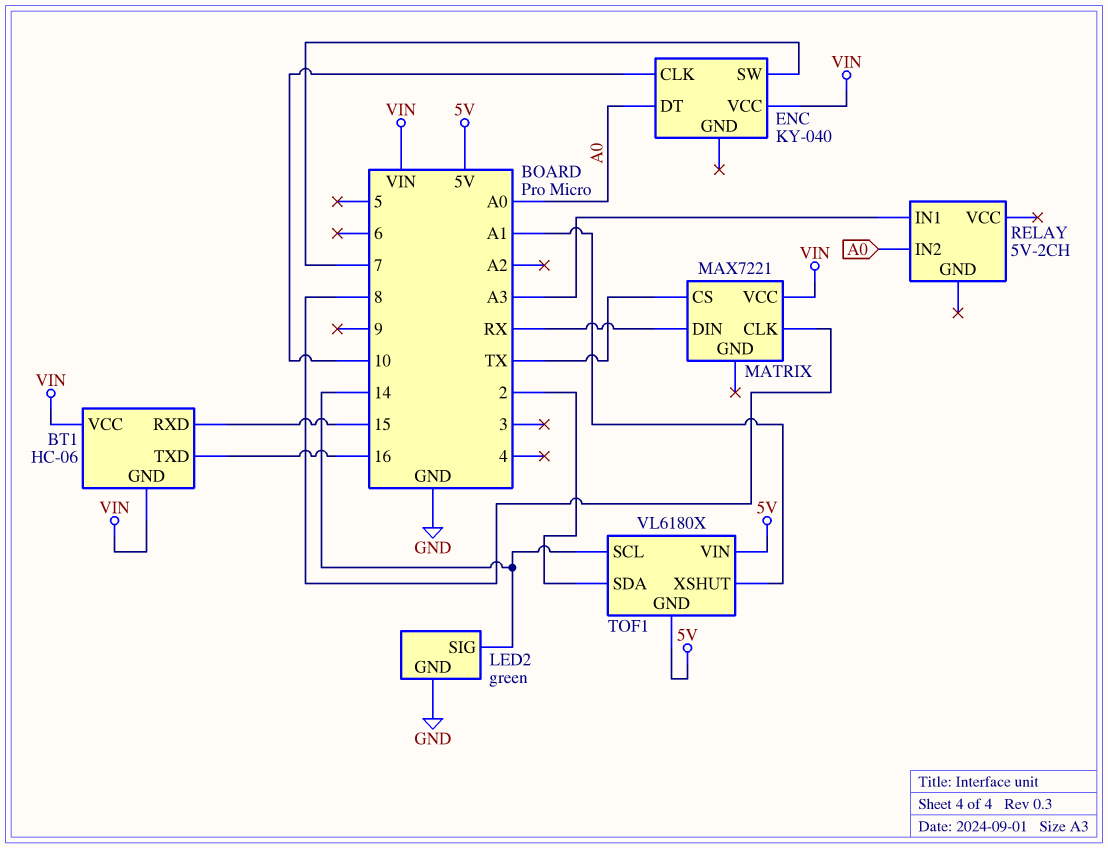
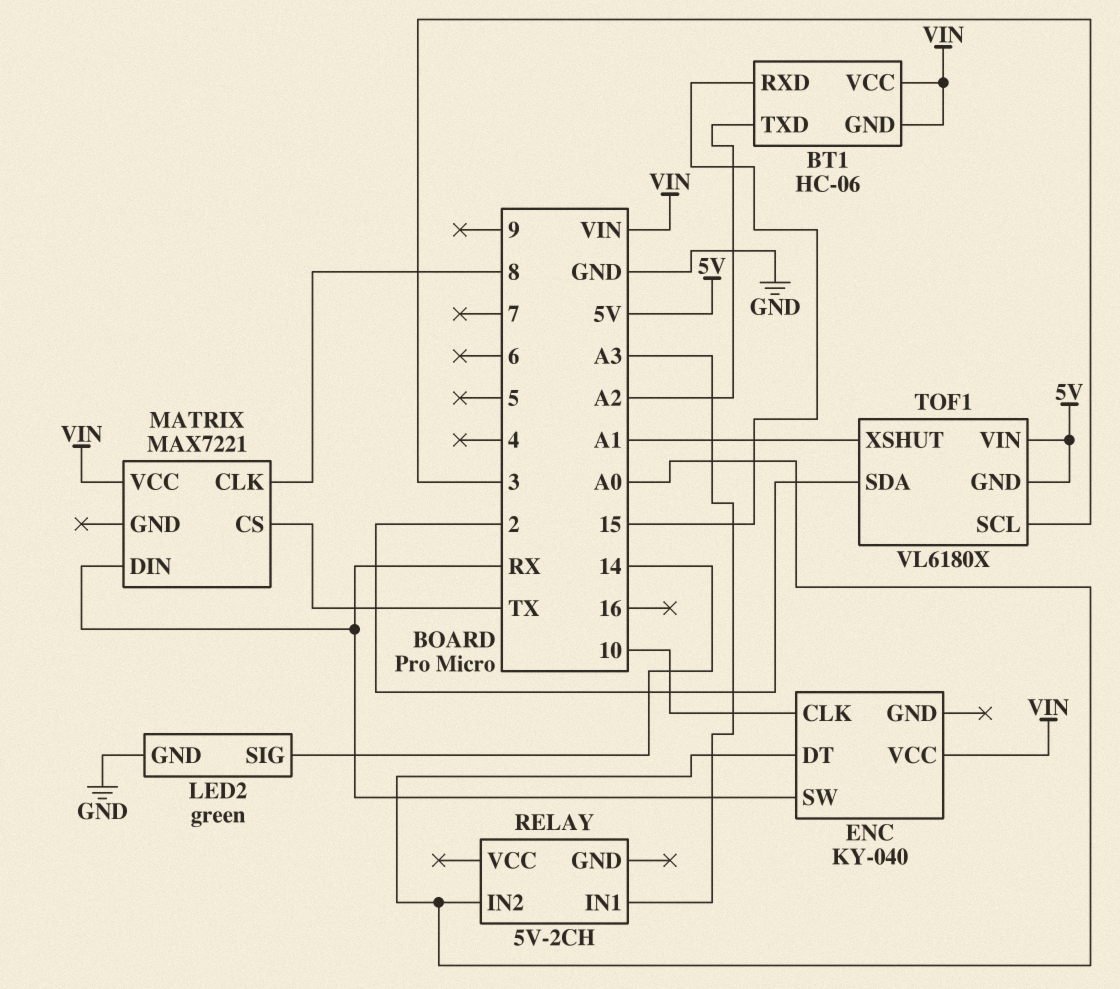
BT1 pin TXD: 16 -> A2
ENC pin SW: 7 -> RX
TOF1 pin SCL: 14 -> 3

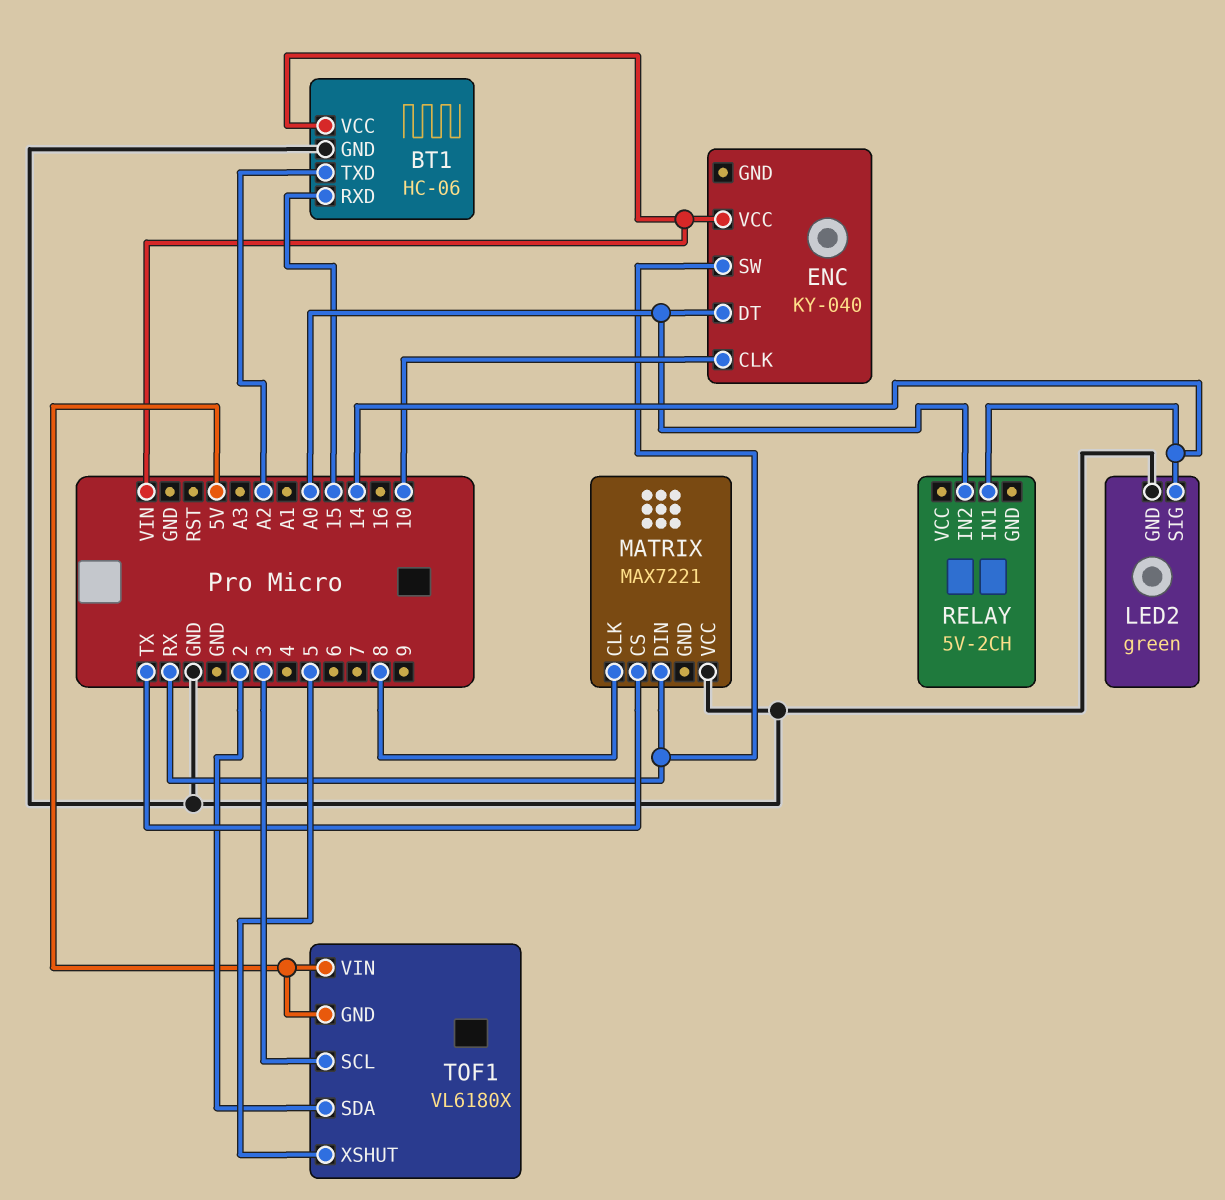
BT1 pin GND: VIN -> GND
MATRIX pin VCC: VIN -> GND
RELAY pin IN1: A3 -> 14
TOF1 pin XSHUT: A1 -> 5

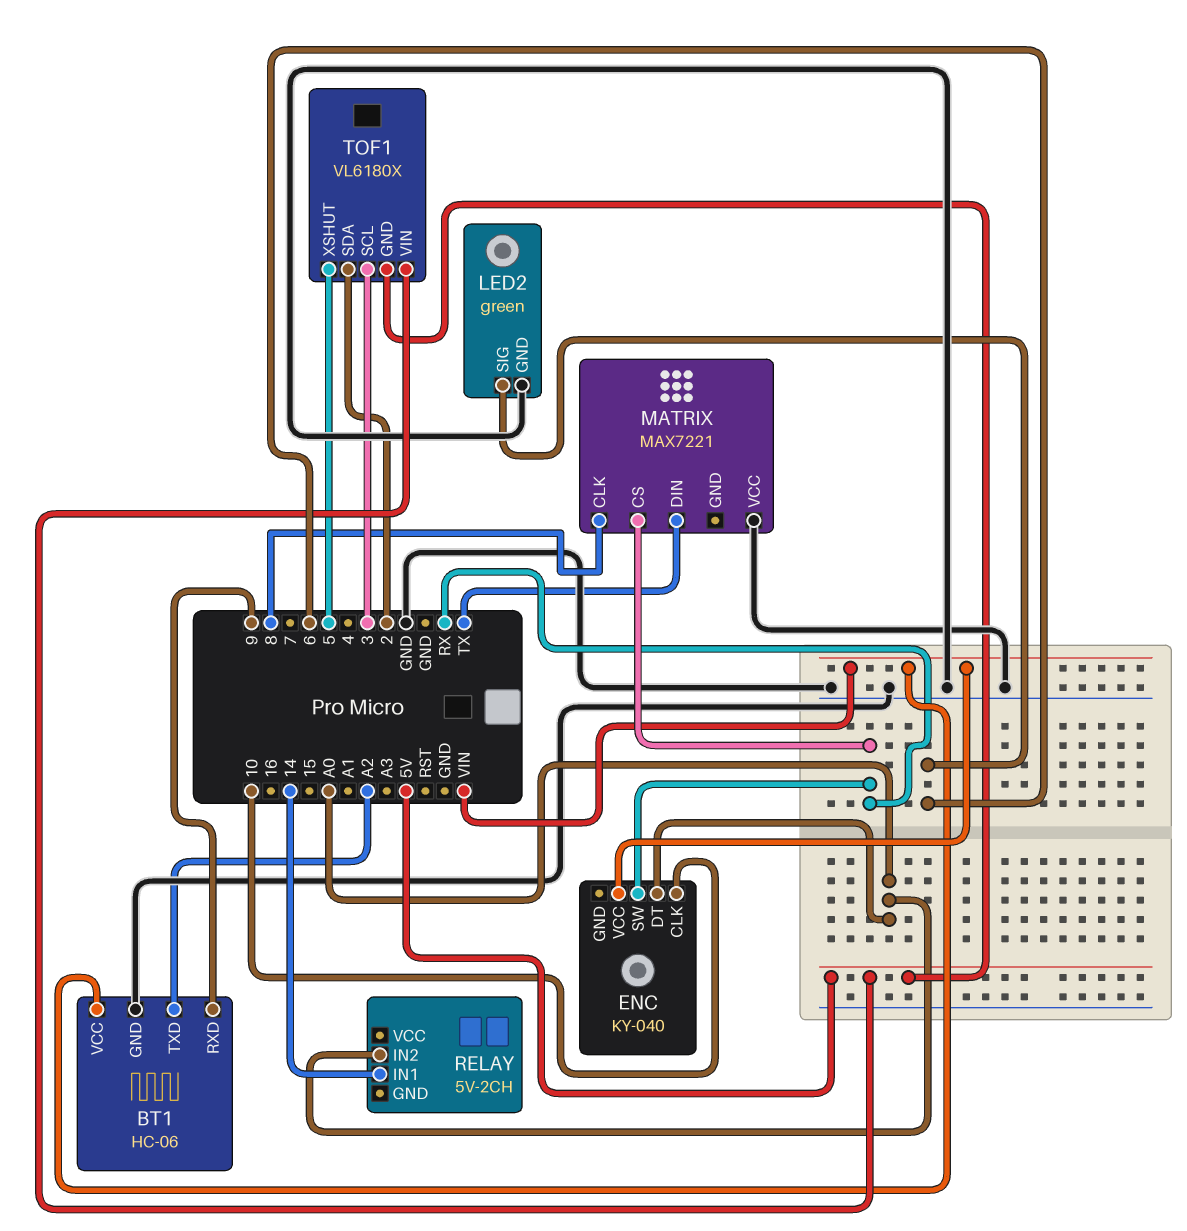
BT1 pin RXD: 15 -> 9
LED2 pin SIG: 14 -> 6
MATRIX pin CS: TX -> RX
MATRIX pin DIN: RX -> TX

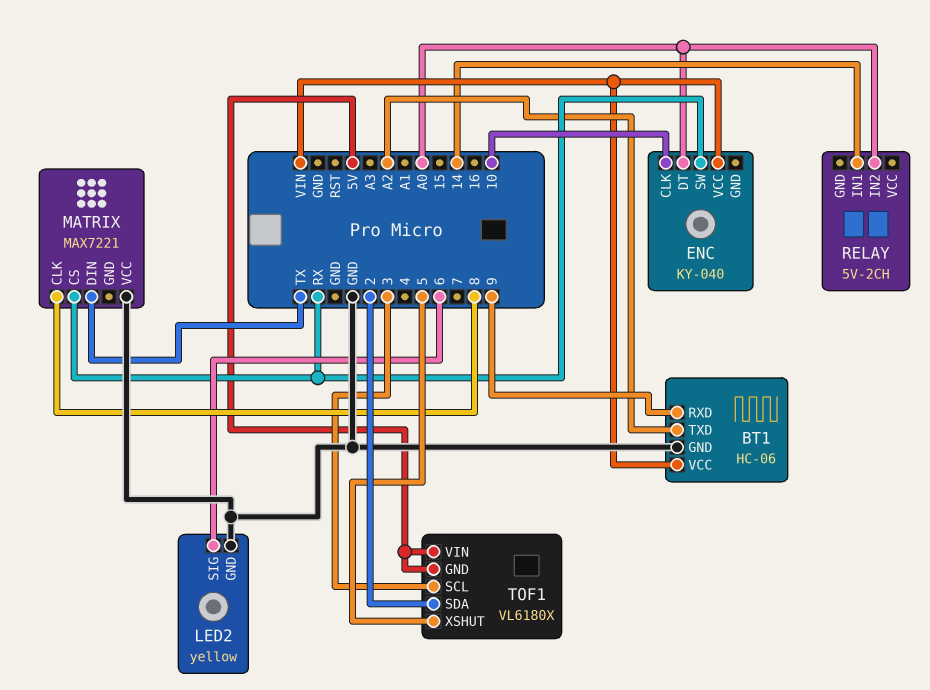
LED2: green -> yellow

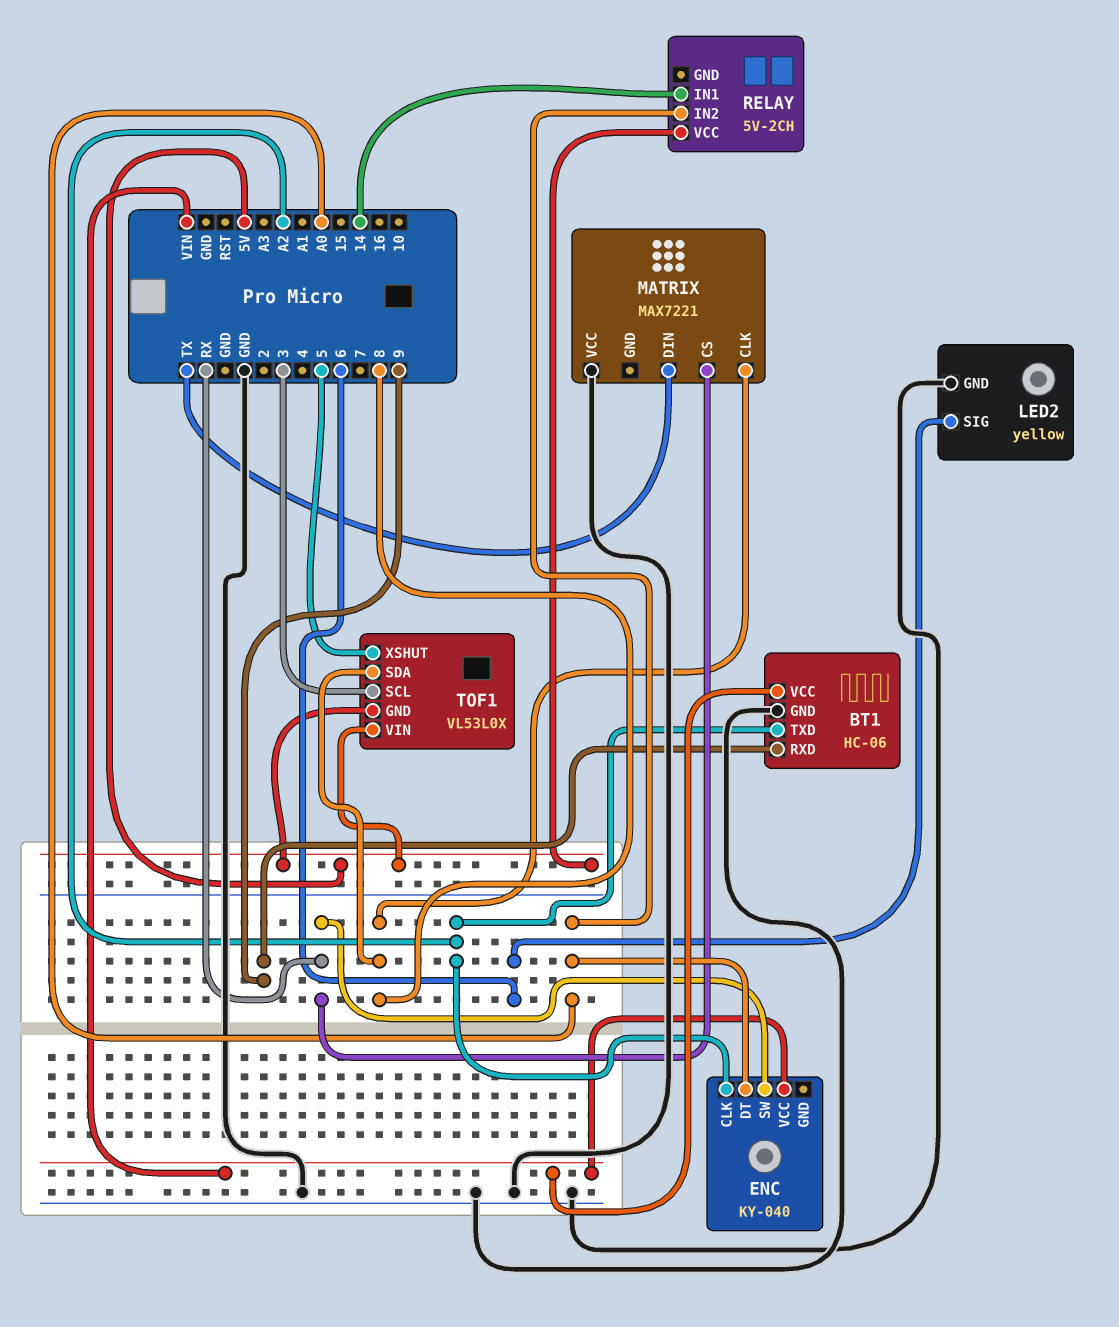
ENC pin CLK: 10 -> A2
RELAY pin VCC: none -> 5V
TOF1: VL6180X -> VL53L0X
TOF1 pin SDA: 2 -> 8

